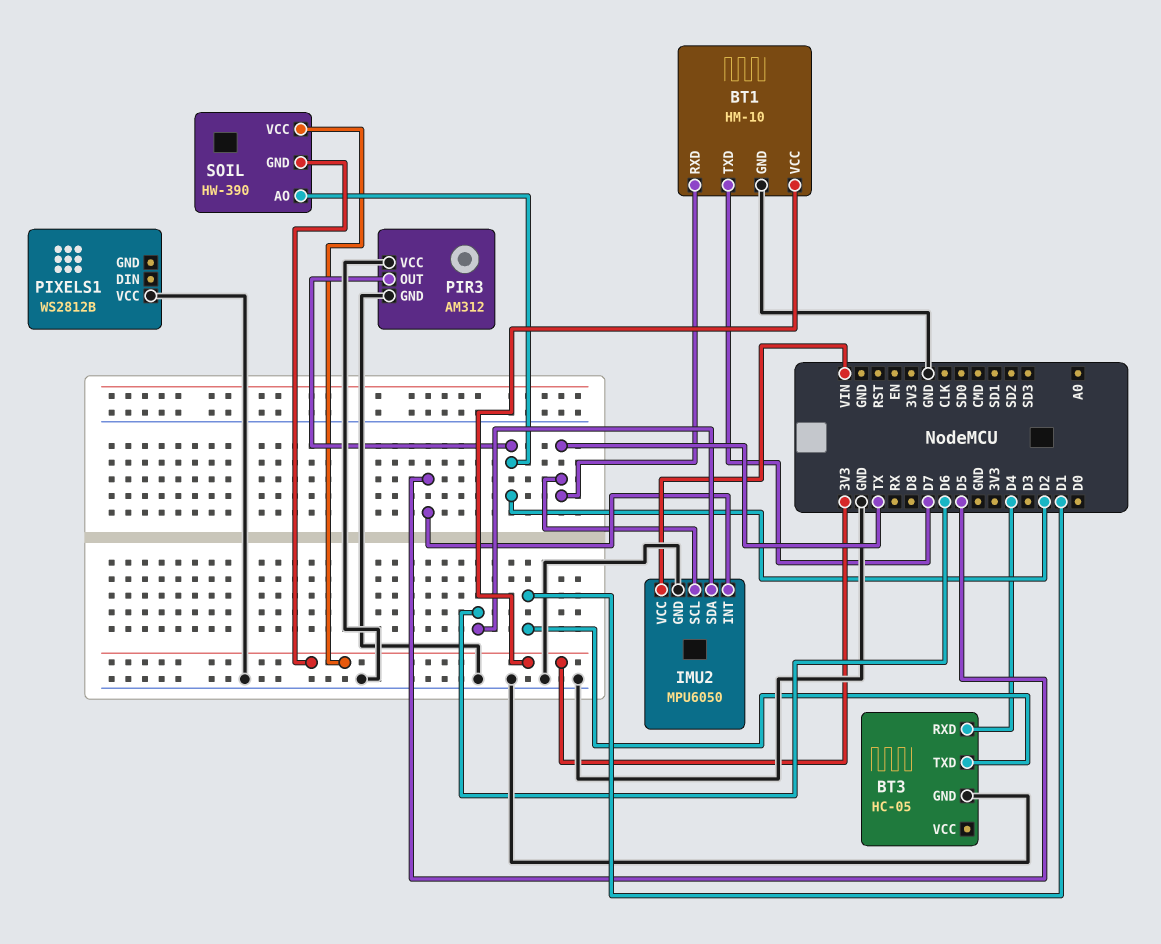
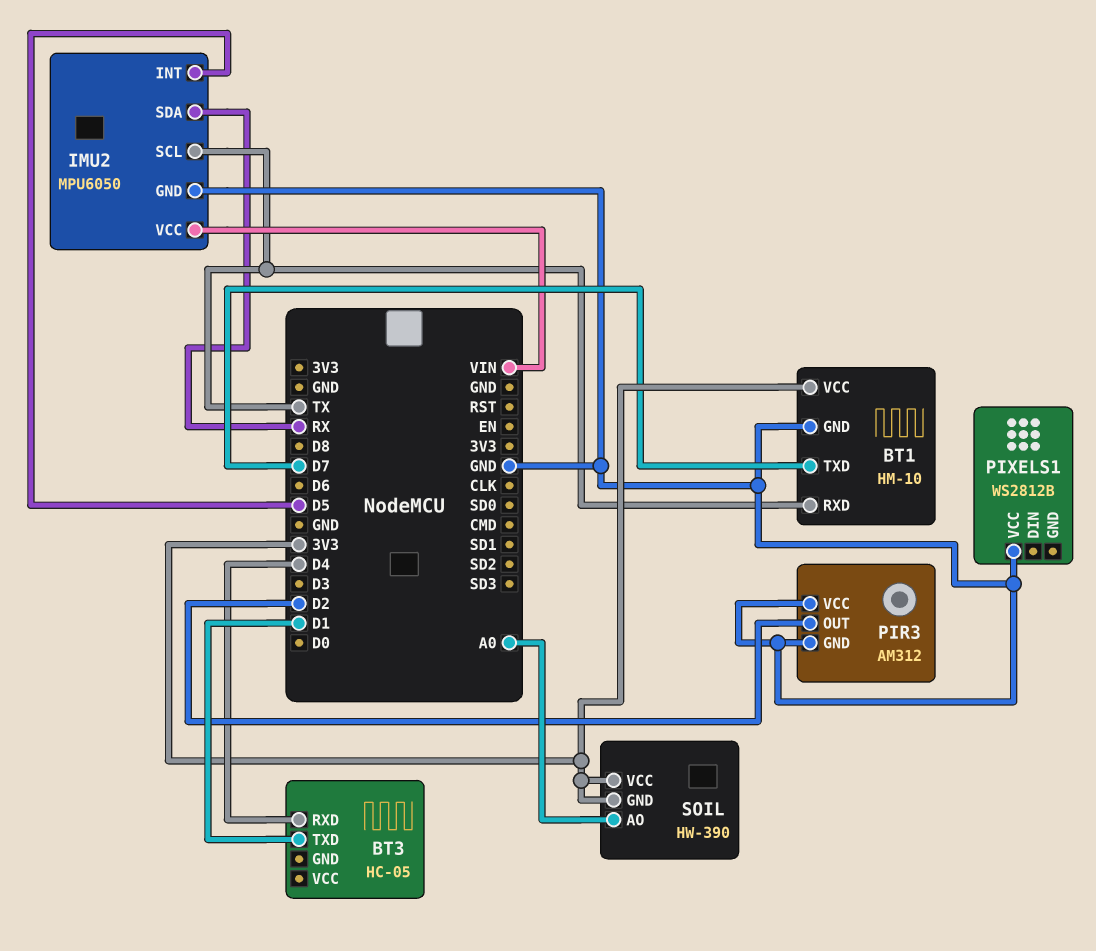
BT3 pin GND: GND -> none
IMU2 pin SDA: D6 -> RX
SOIL pin AO: D2 -> A0

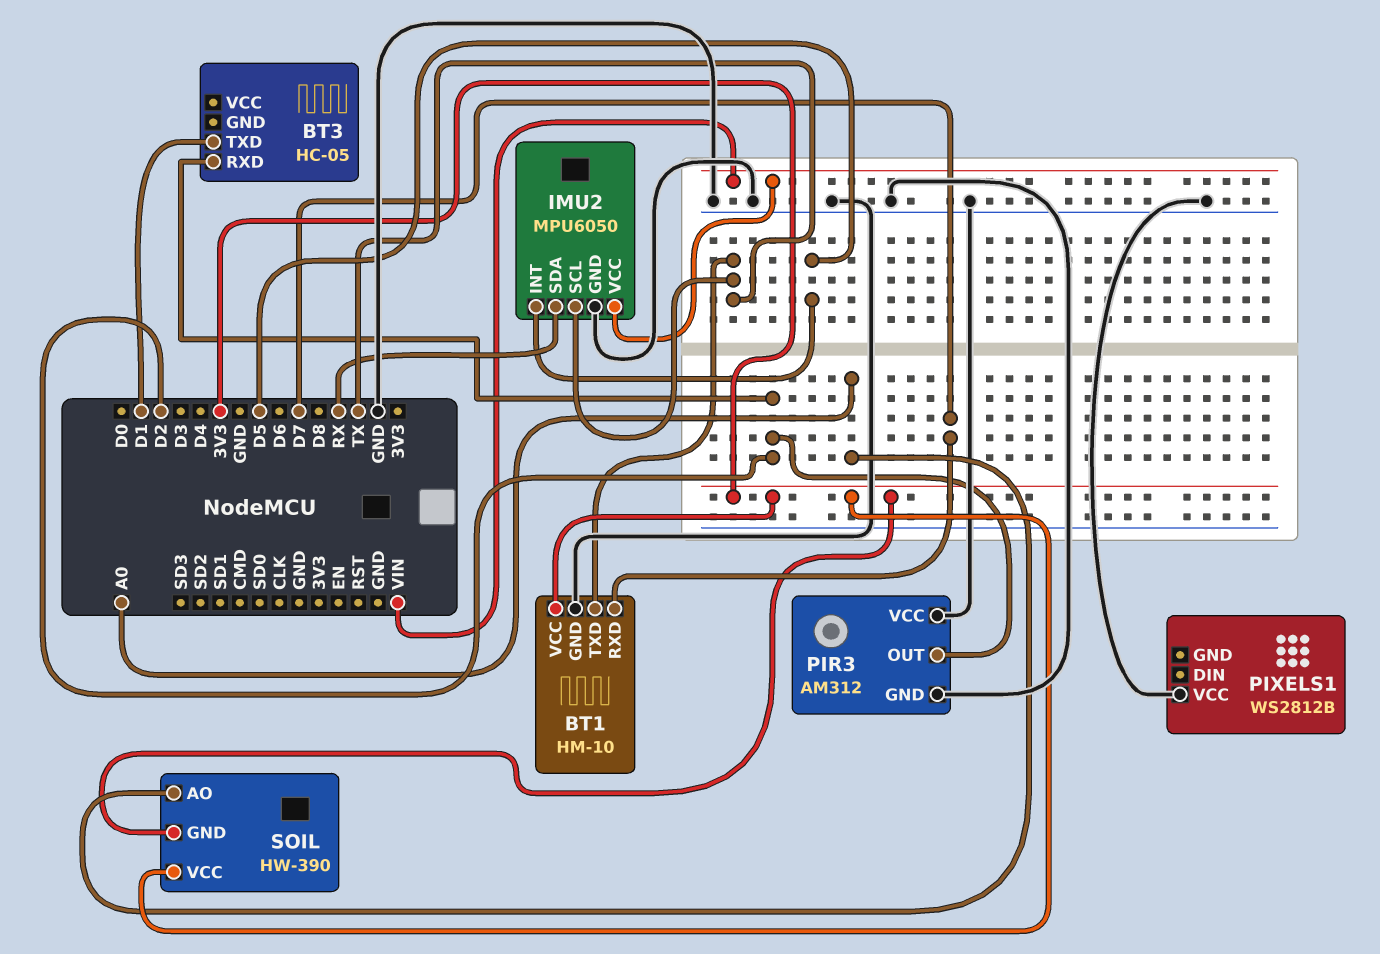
BT1 pin RXD: TX -> D7
BT1 pin TXD: D7 -> TX
BT3 pin RXD: D4 -> D2

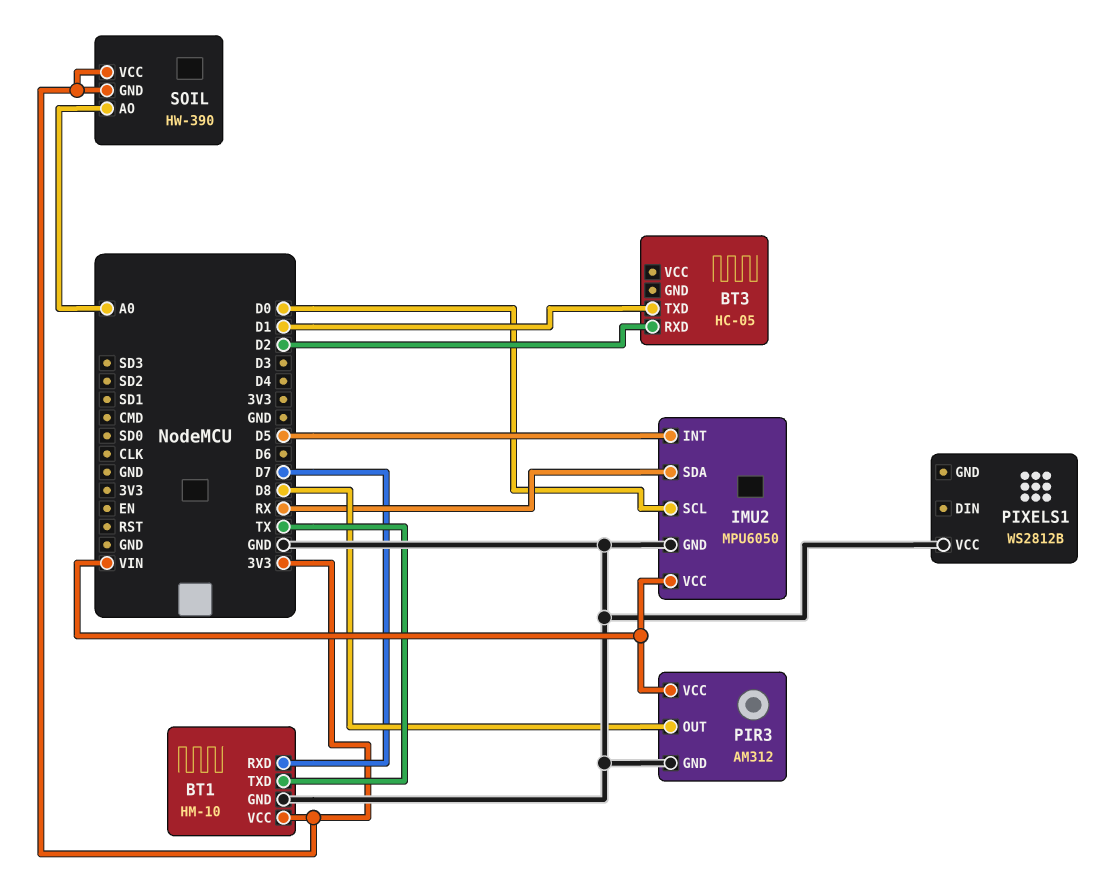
IMU2 pin SCL: TX -> D0
PIR3 pin OUT: D2 -> D8
PIR3 pin VCC: GND -> VIN

